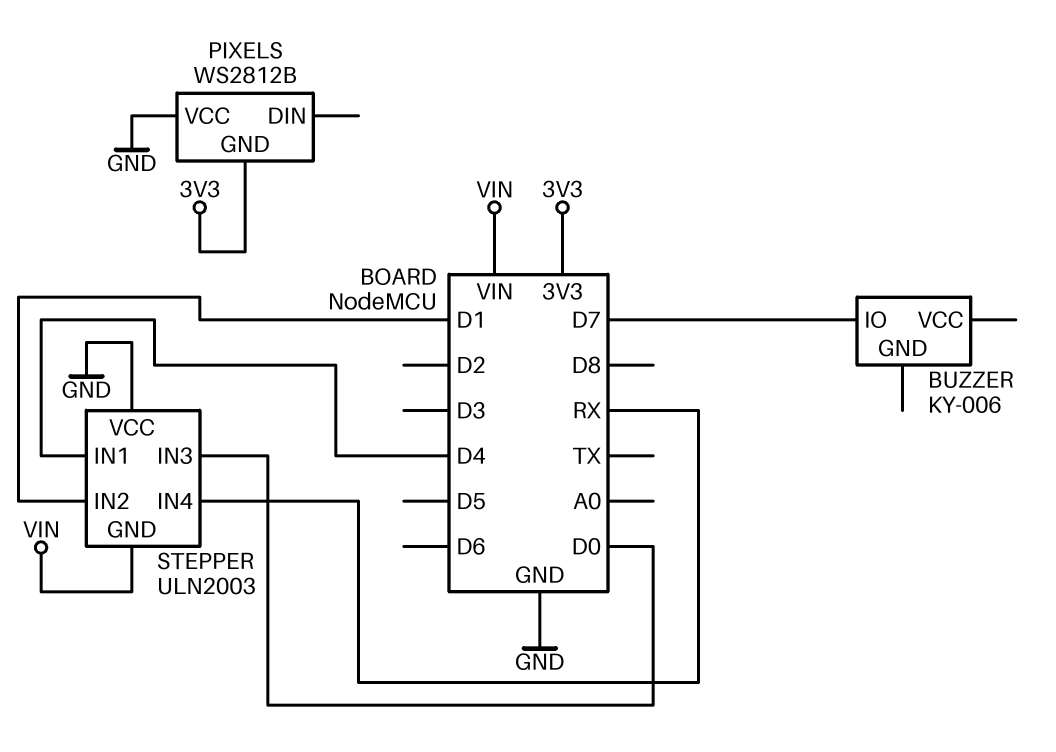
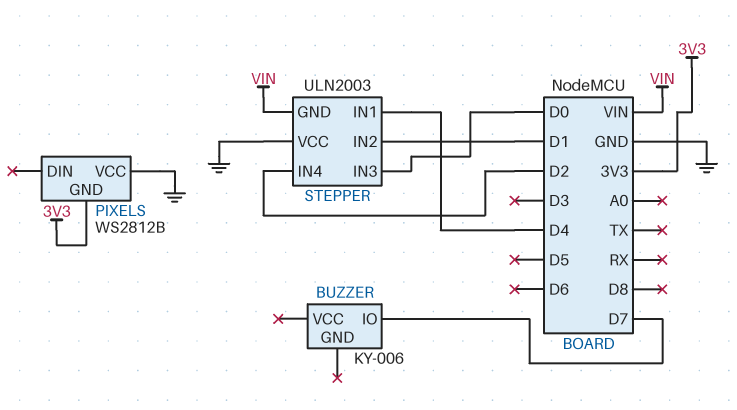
STEPPER pin IN4: RX -> D2

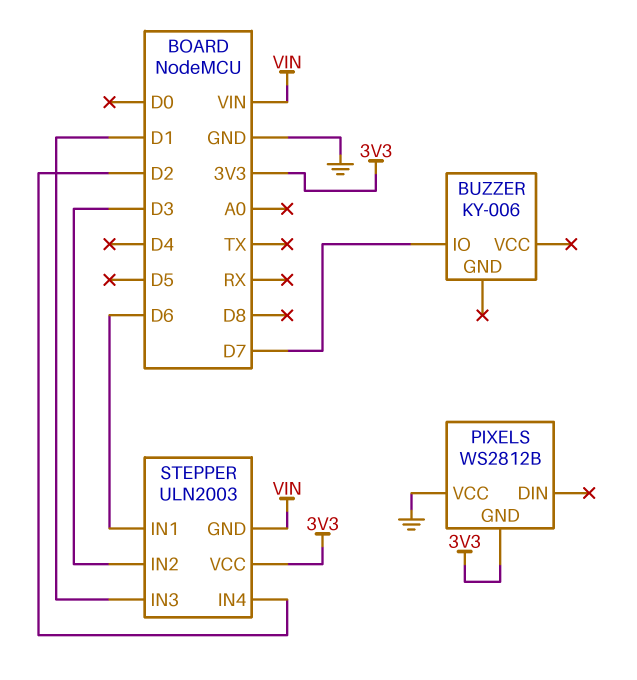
STEPPER pin IN1: D4 -> D6
STEPPER pin IN2: D1 -> D3
STEPPER pin IN3: D0 -> D1
STEPPER pin VCC: GND -> 3V3

